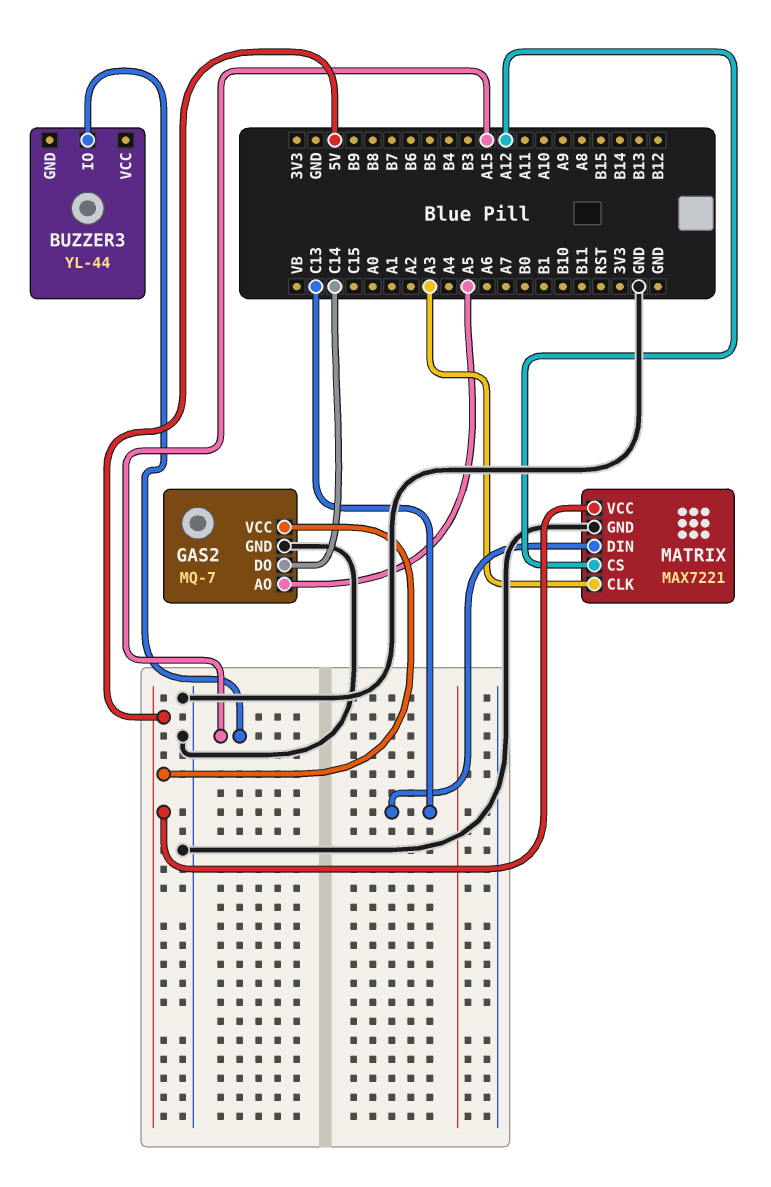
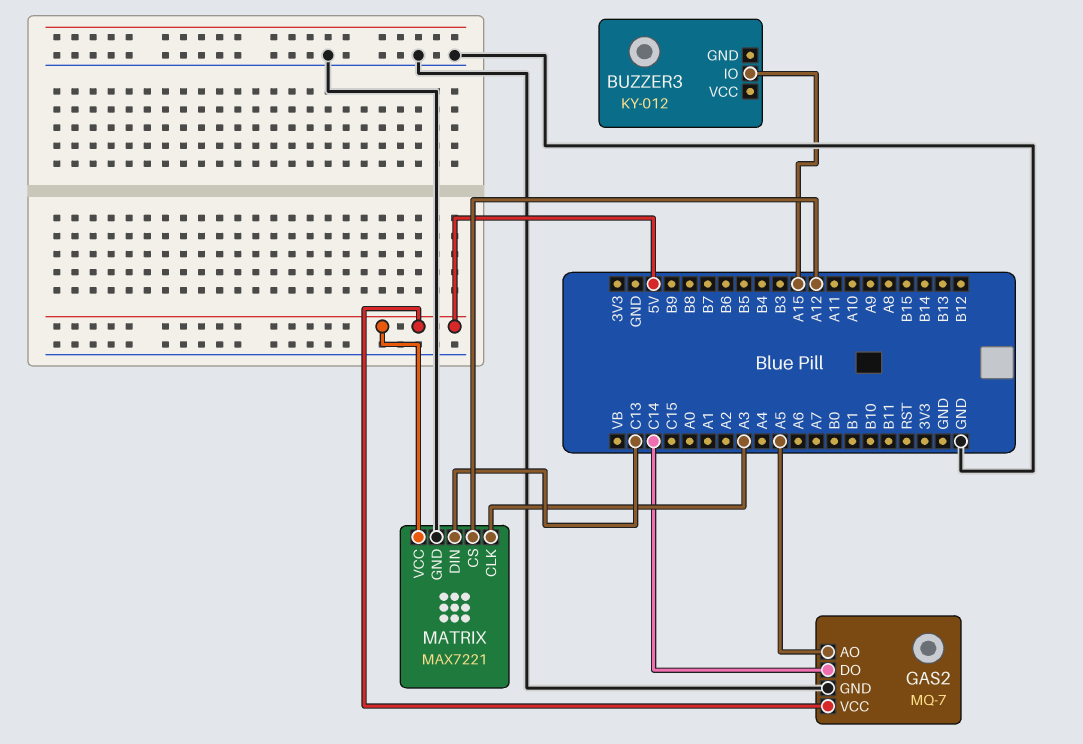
BUZZER3: YL-44 -> KY-012

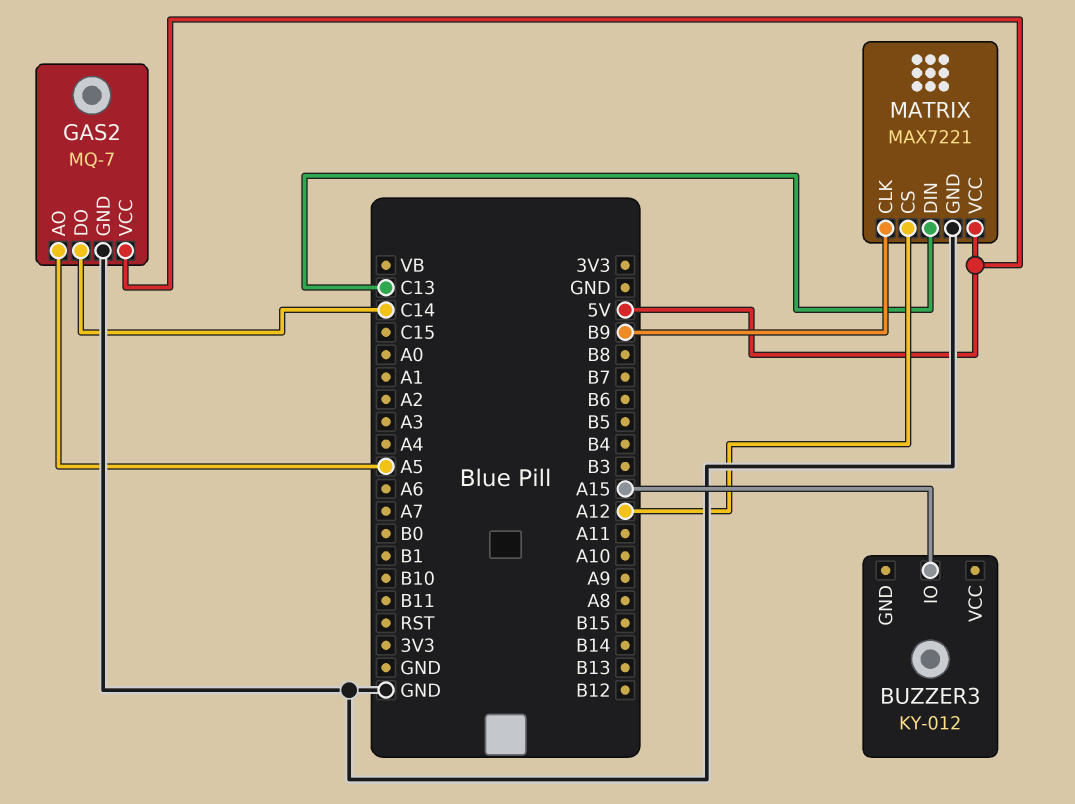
MATRIX pin CLK: A3 -> B9

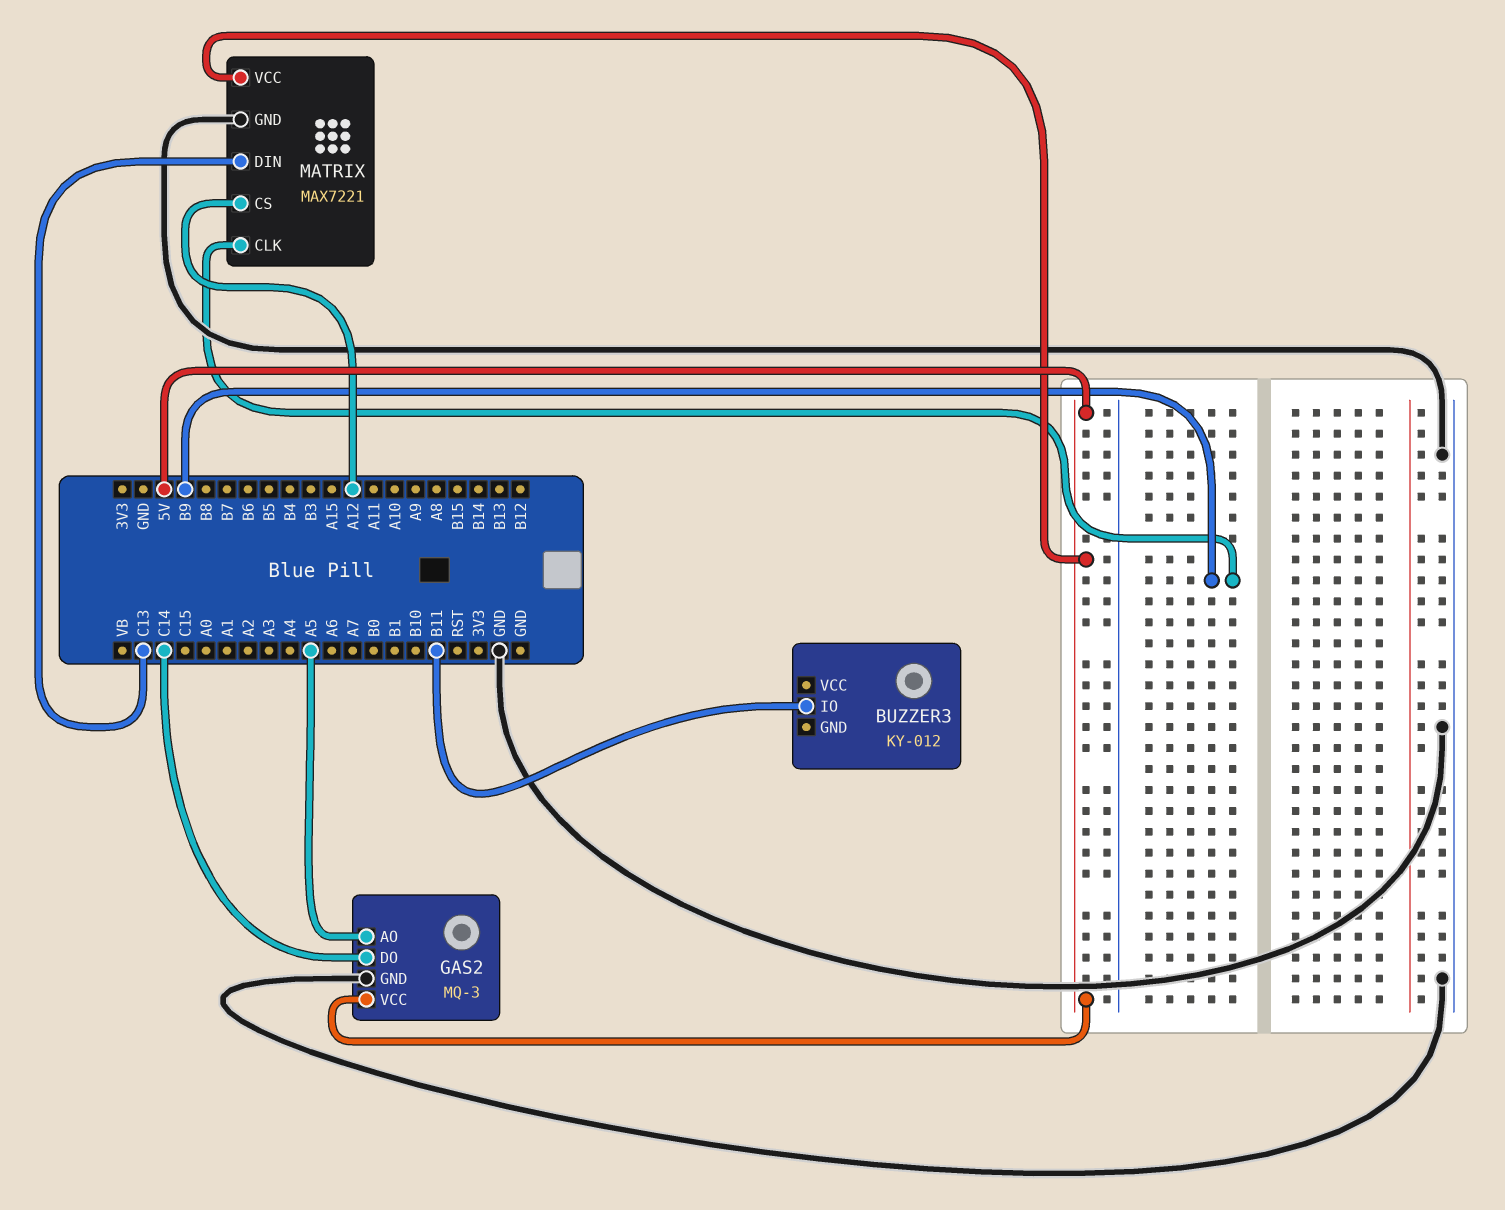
BUZZER3 pin IO: A15 -> B11
GAS2: MQ-7 -> MQ-3

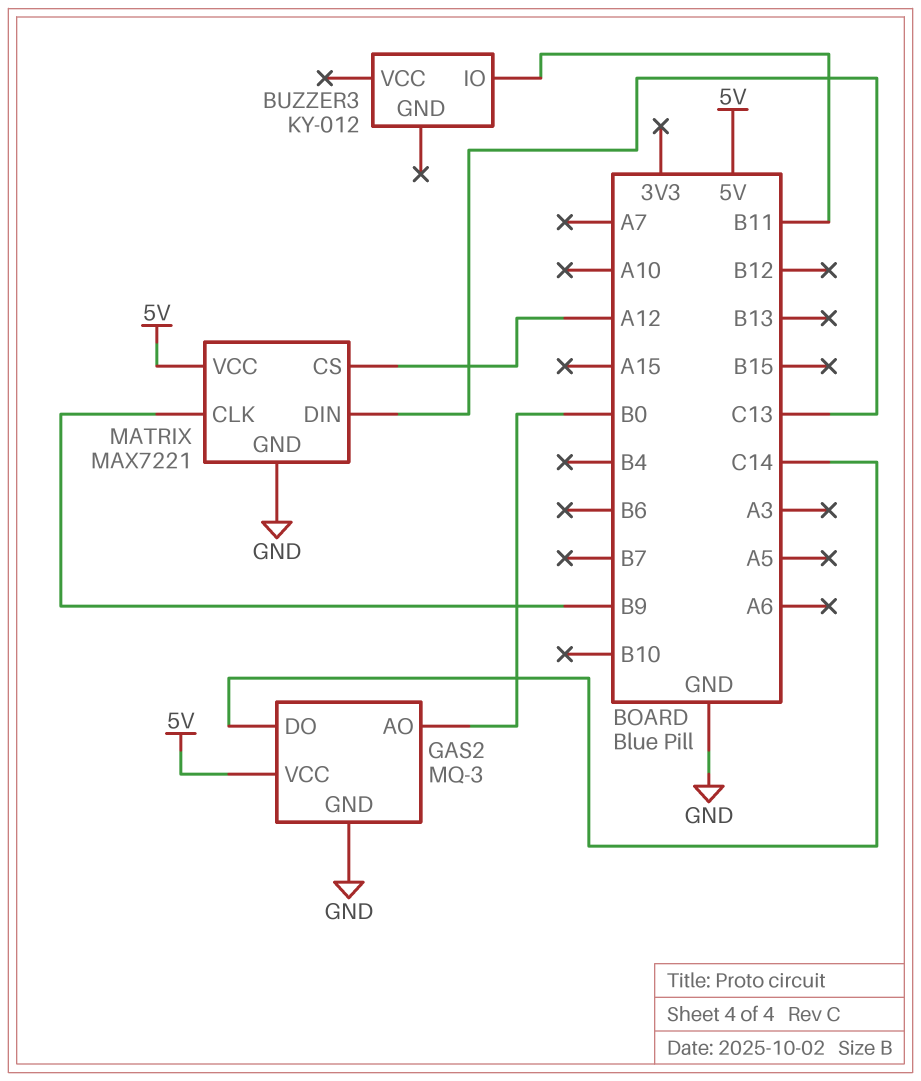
GAS2 pin AO: A5 -> B0

